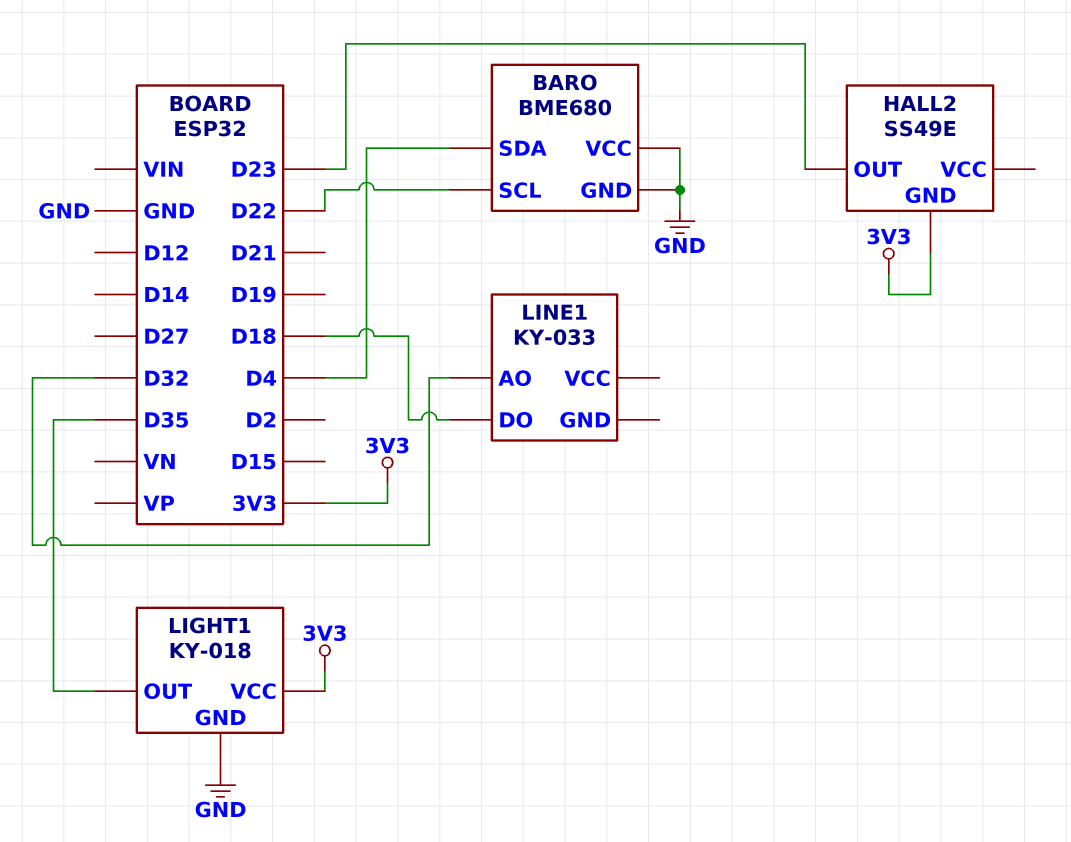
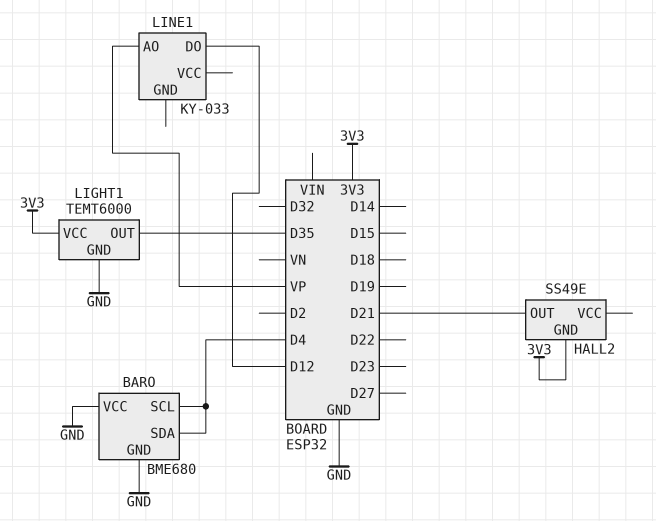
BARO pin SCL: D22 -> D4
HALL2 pin OUT: D23 -> D21
LIGHT1: KY-018 -> TEMT6000
LINE1 pin AO: D32 -> VP
LINE1 pin DO: D18 -> D12

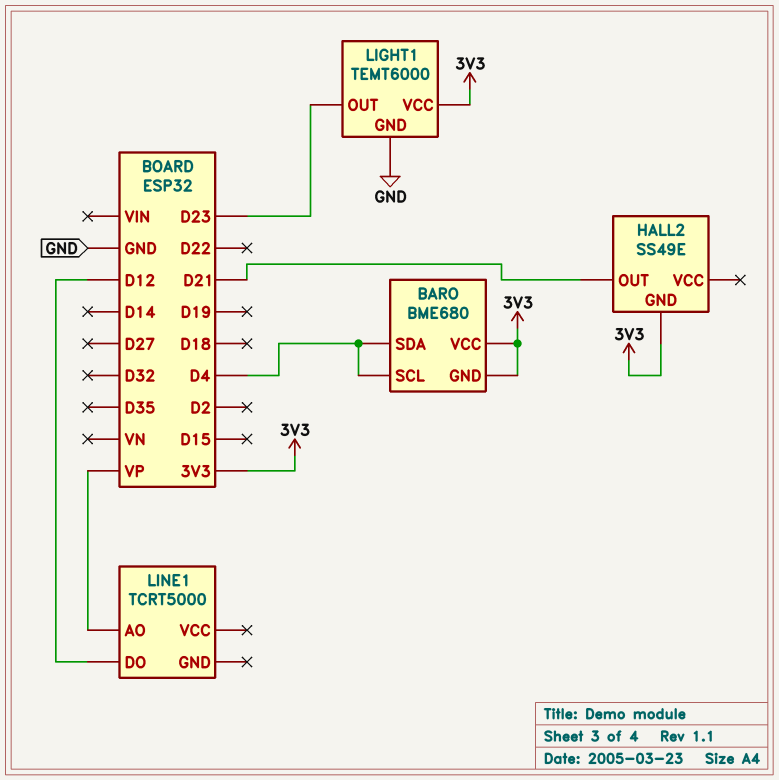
BARO pin GND: GND -> 3V3
BARO pin VCC: GND -> 3V3
LIGHT1 pin OUT: D35 -> D23
LINE1: KY-033 -> TCRT5000

